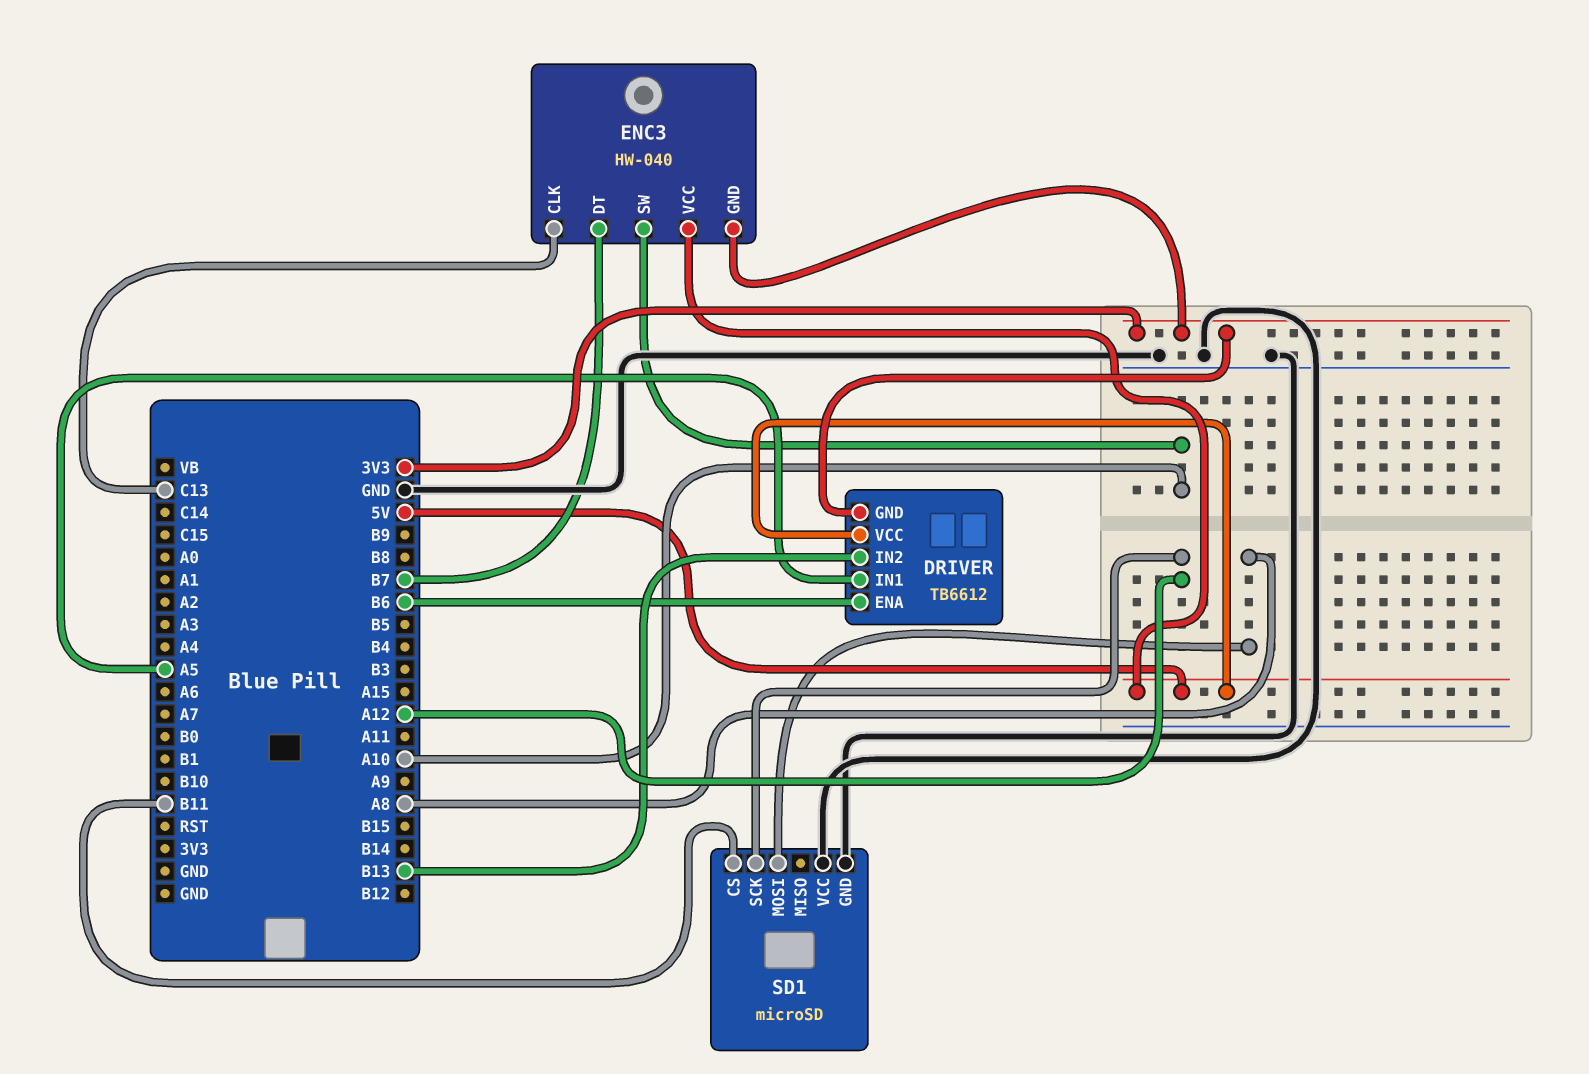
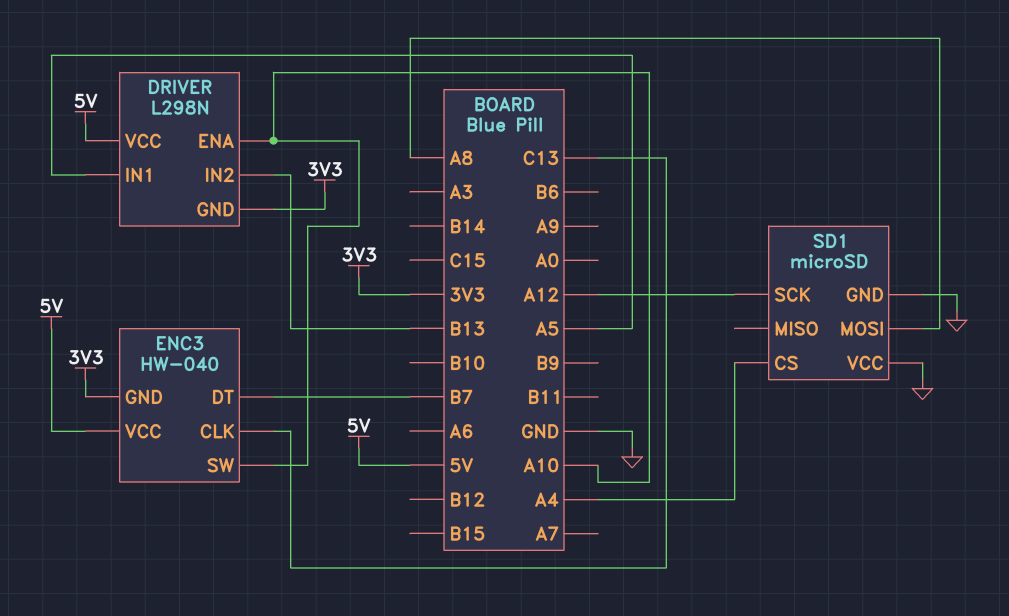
DRIVER: TB6612 -> L298N
DRIVER pin ENA: B6 -> A10
SD1 pin CS: B11 -> A4

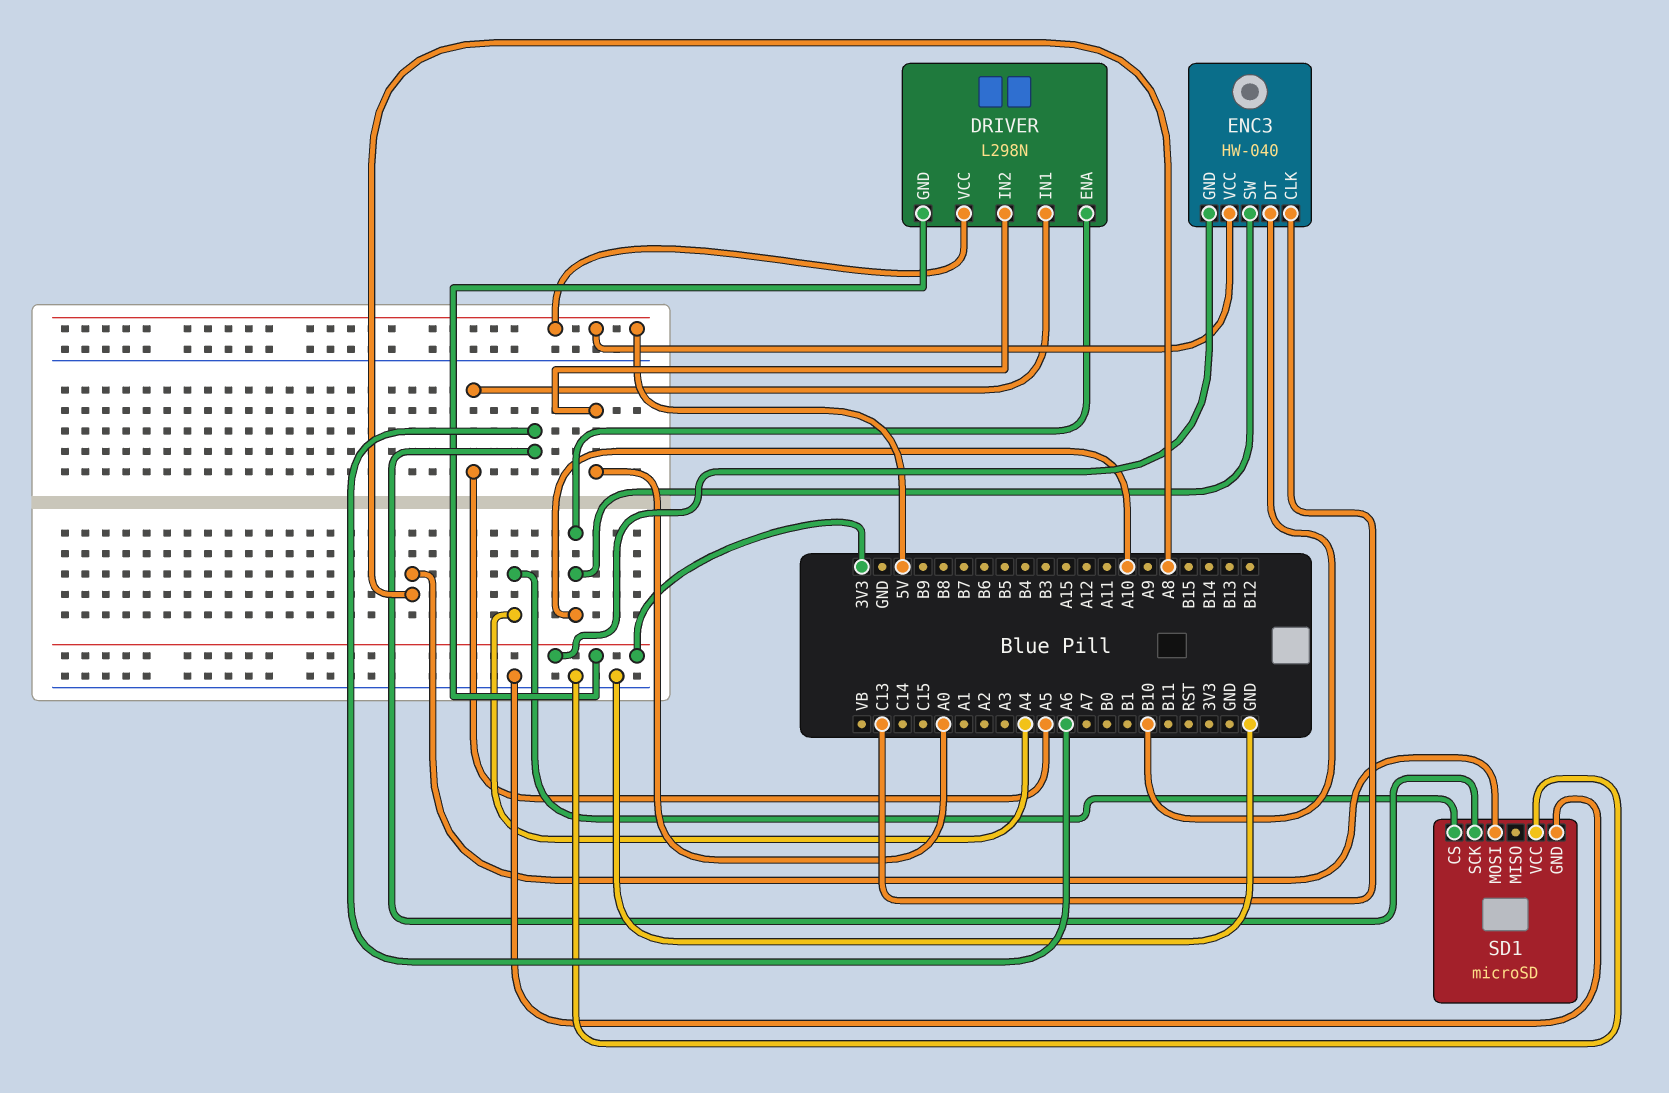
DRIVER pin IN2: B13 -> A0
ENC3 pin DT: B7 -> B10
SD1 pin SCK: A12 -> A6

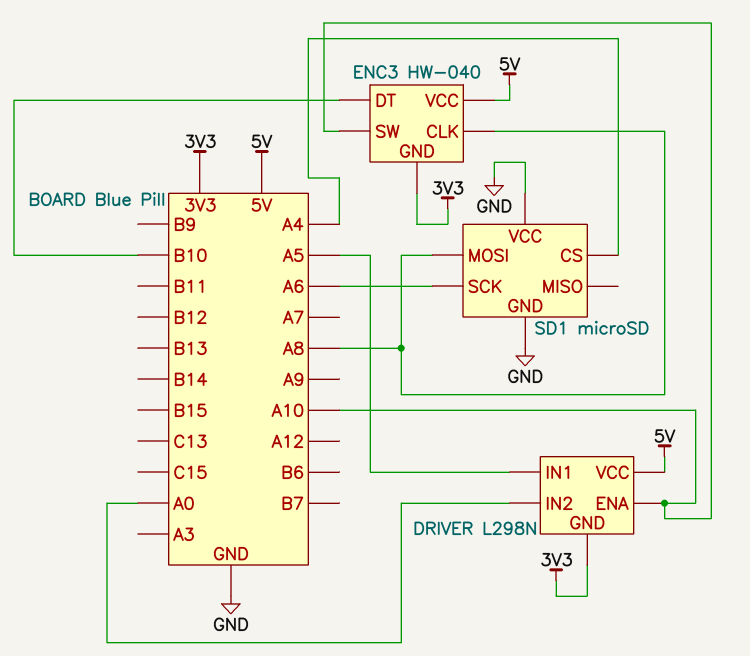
ENC3 pin CLK: C13 -> A8

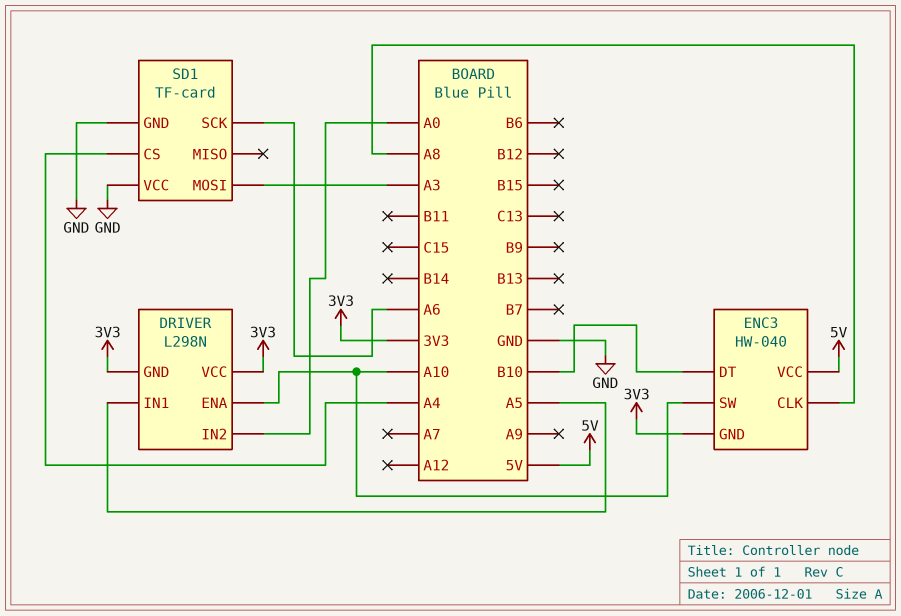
DRIVER pin VCC: 5V -> 3V3
SD1: microSD -> TF-card
SD1 pin MOSI: A8 -> A3

